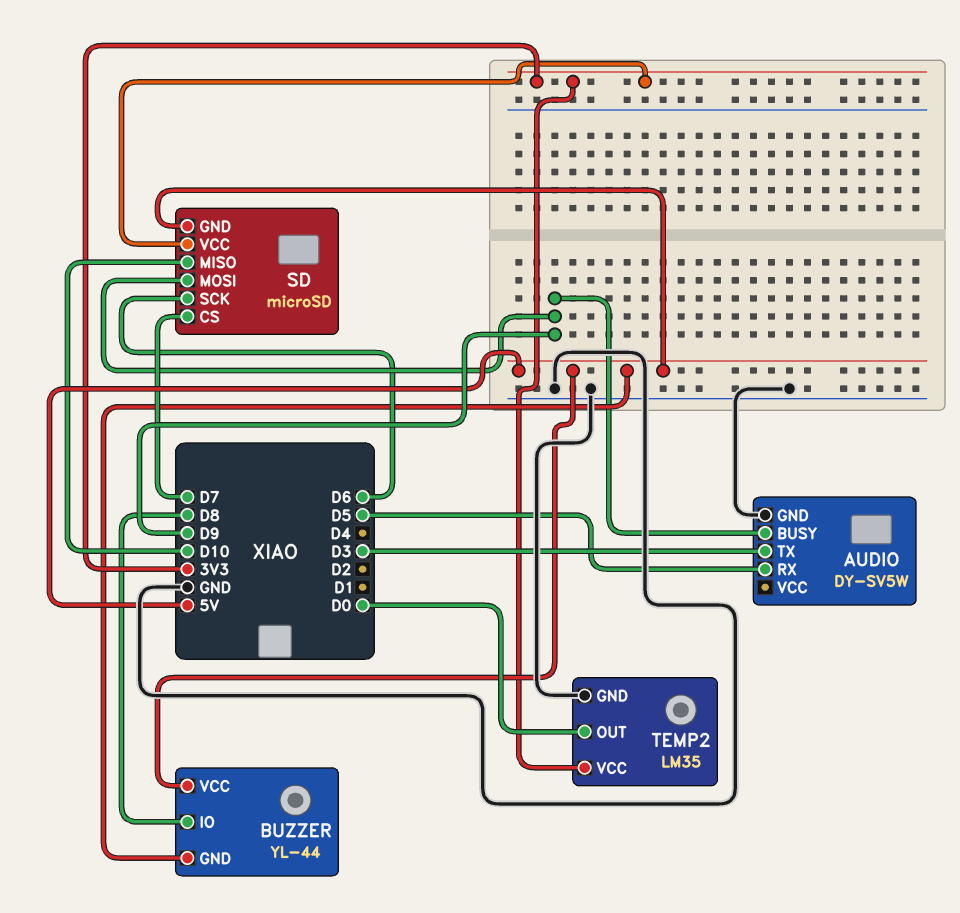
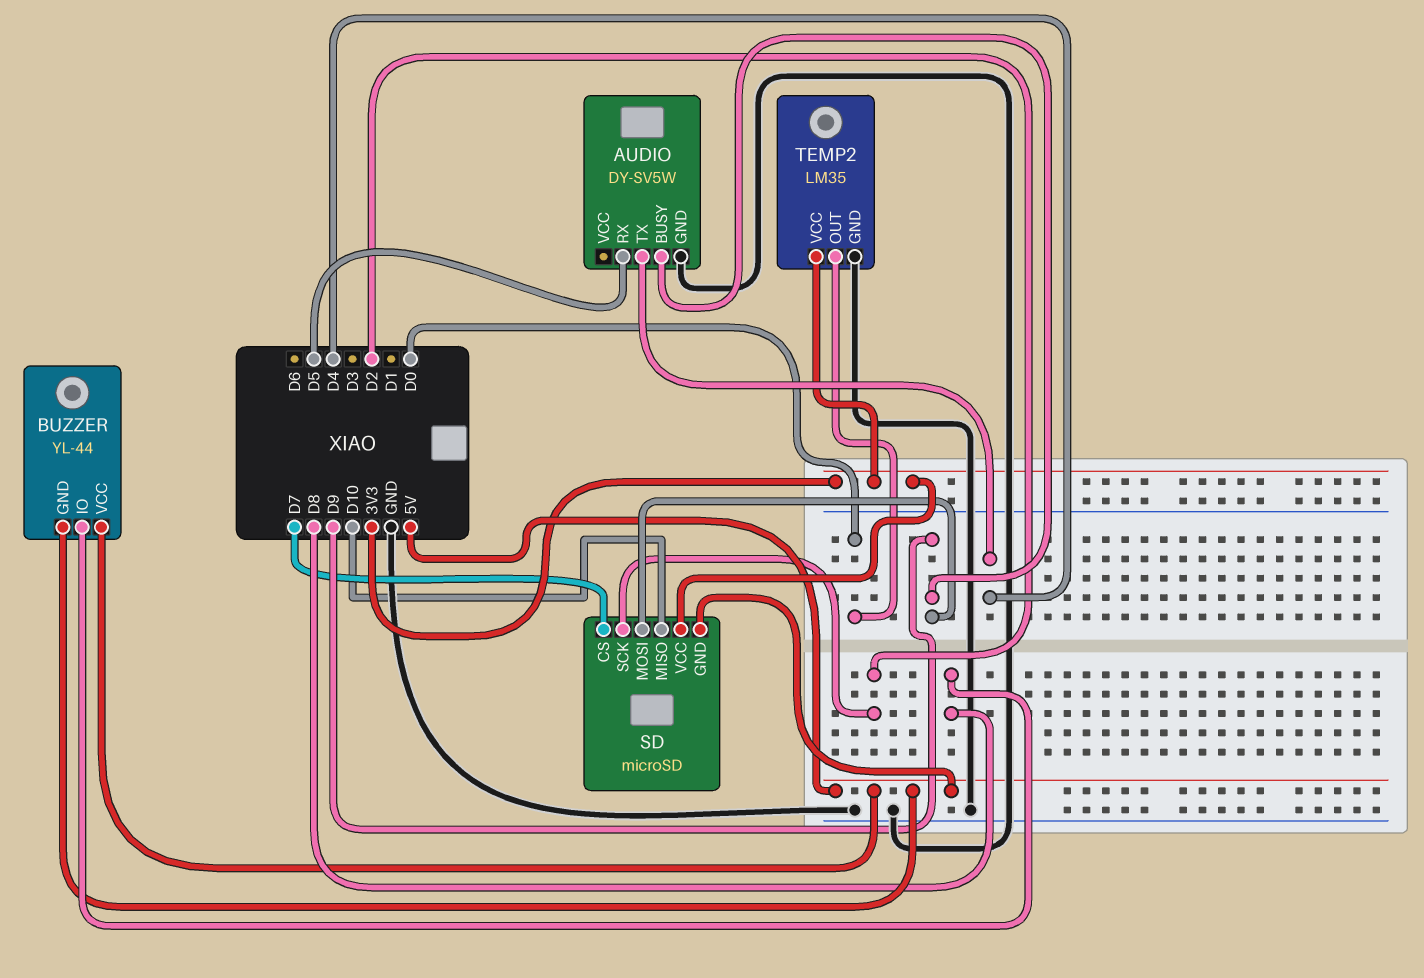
AUDIO pin TX: D3 -> D4
SD pin SCK: D6 -> D2

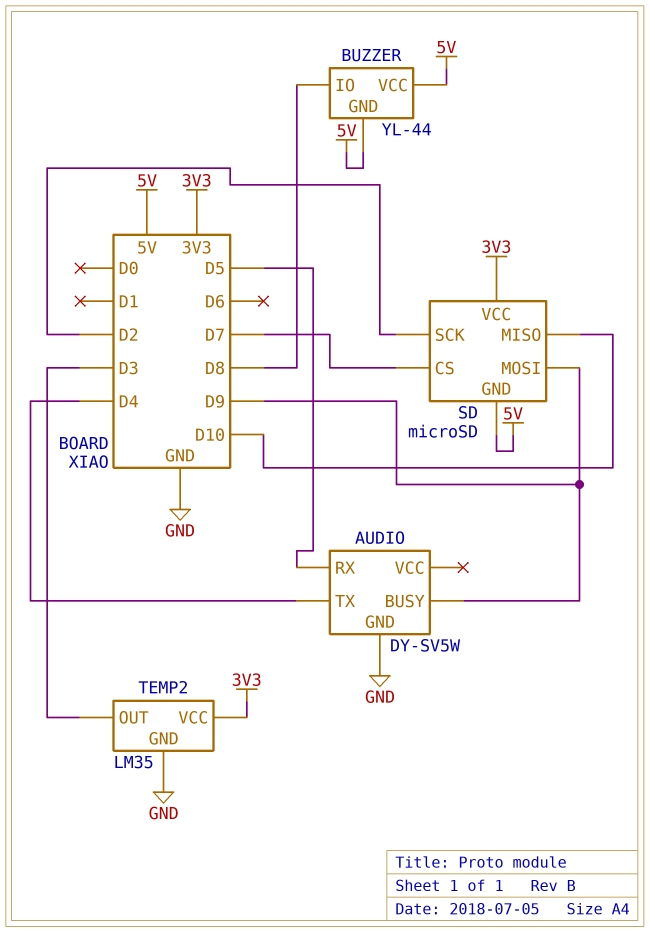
TEMP2 pin OUT: D0 -> D3

